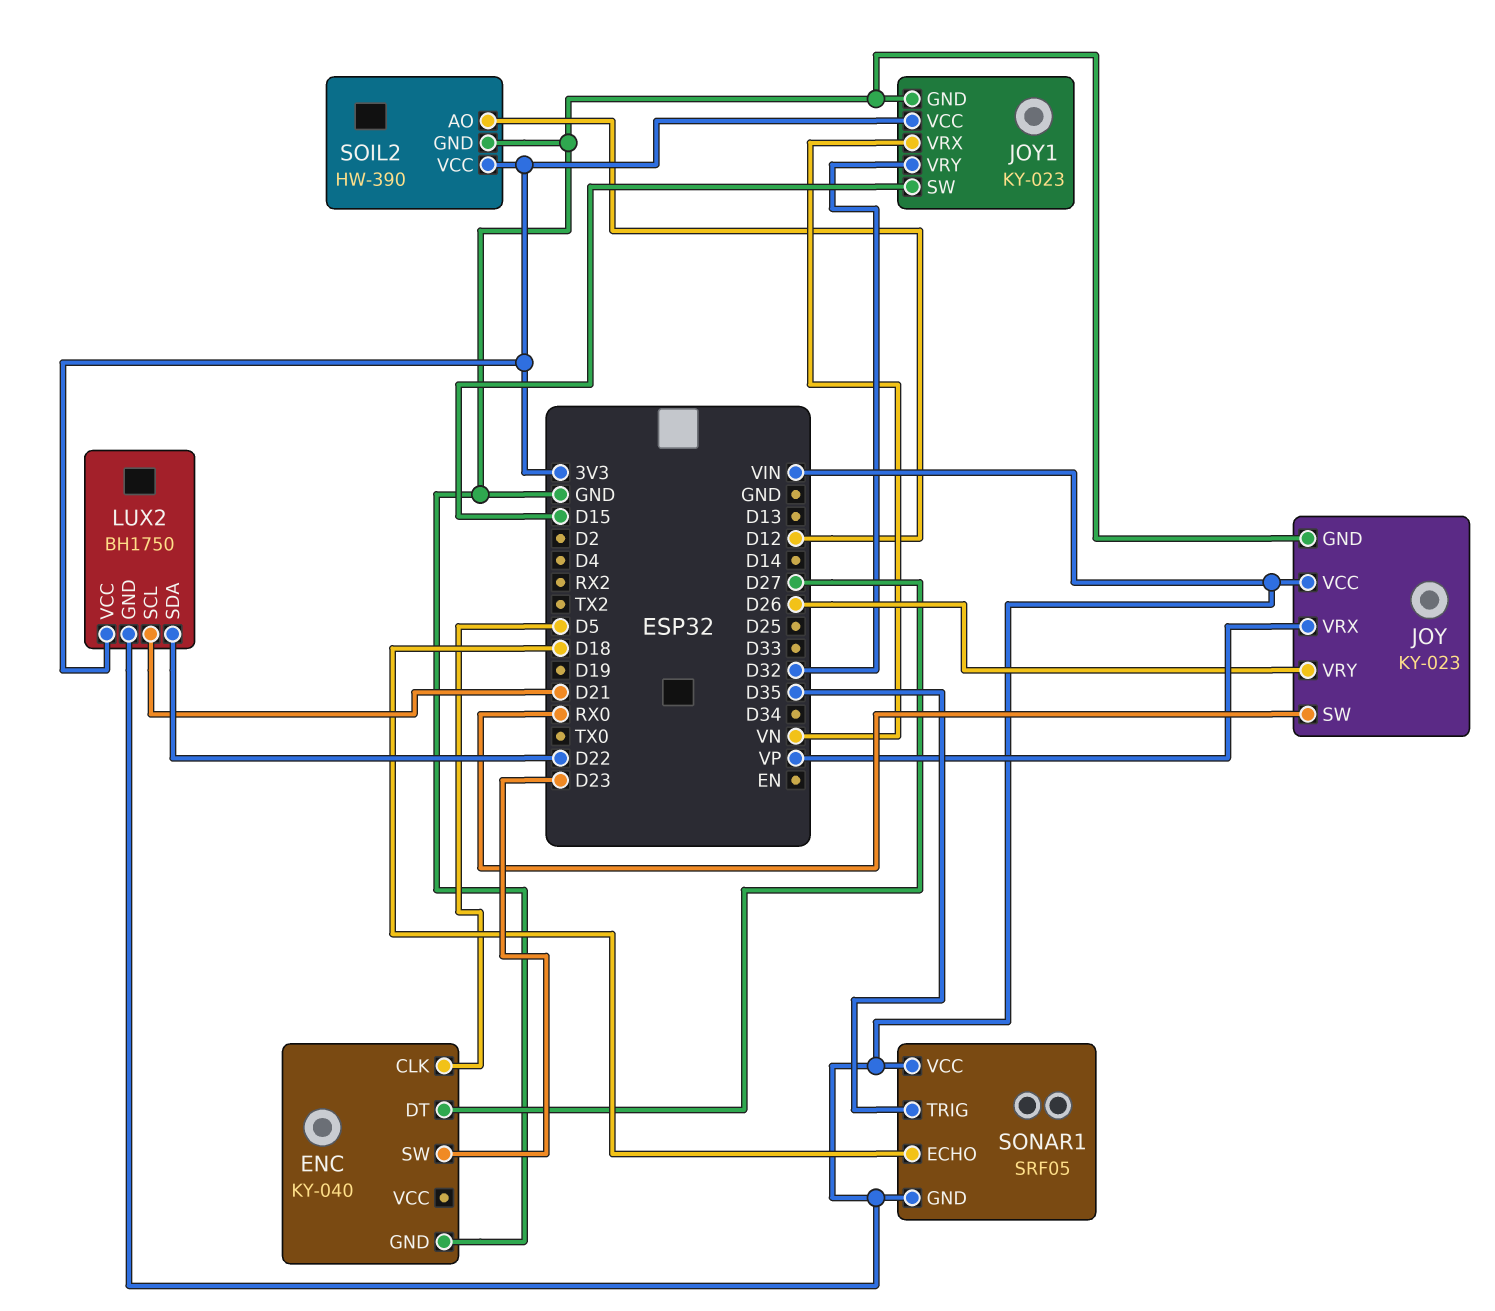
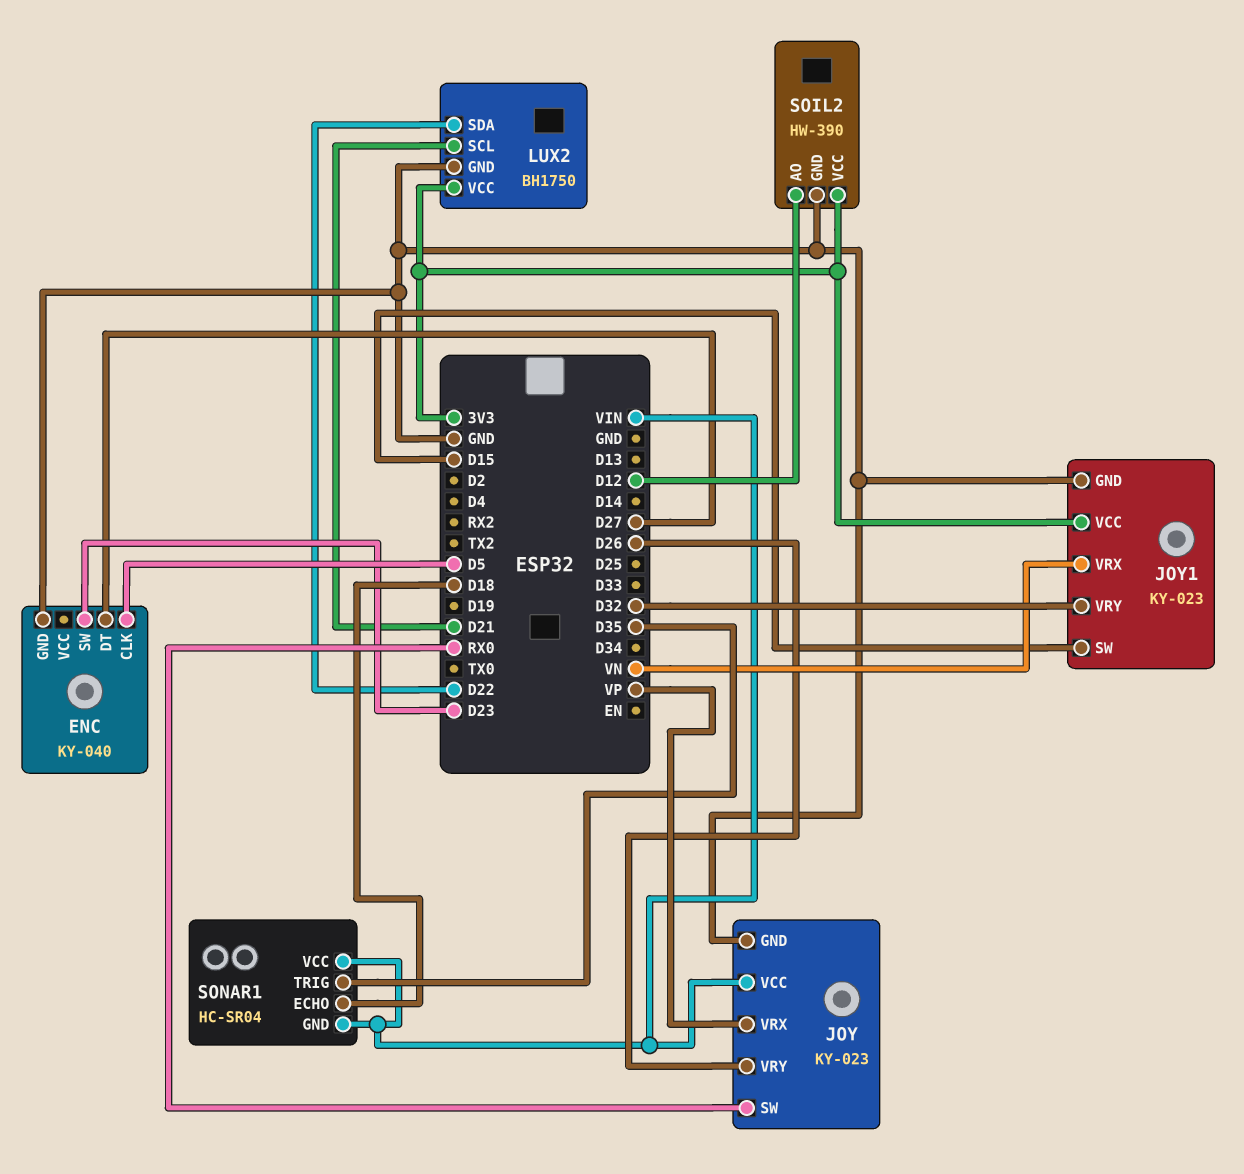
LUX2 pin GND: VIN -> GND
SONAR1: SRF05 -> HC-SR04

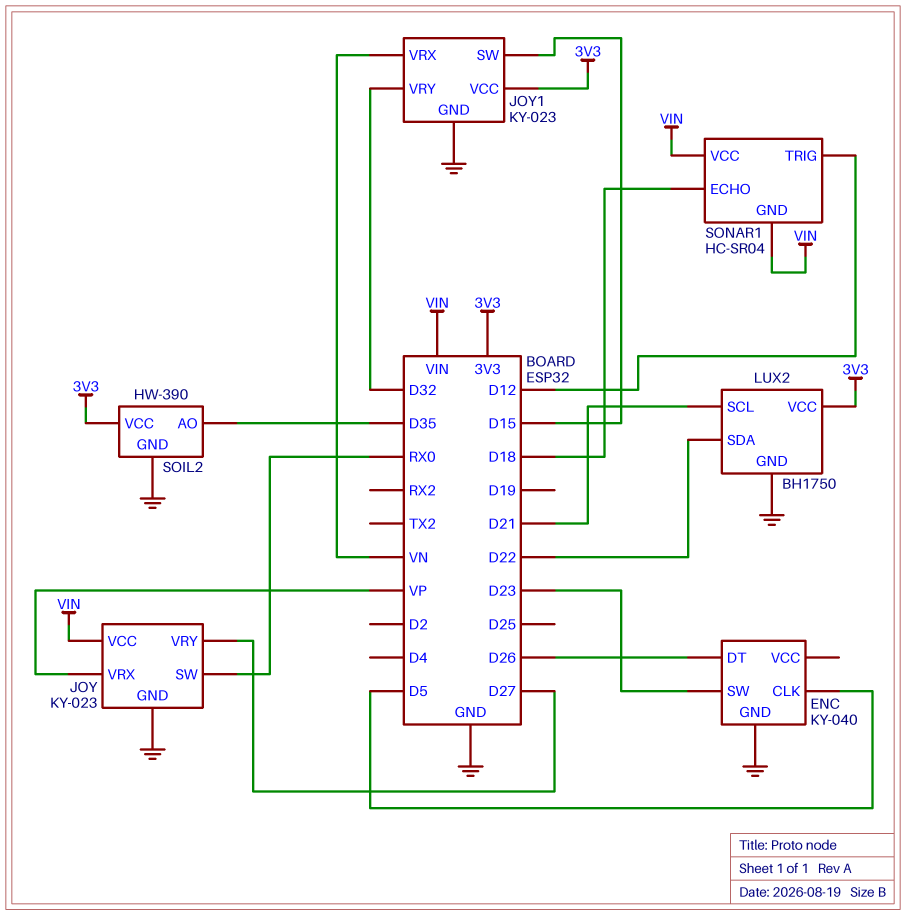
ENC pin DT: D27 -> D26
JOY pin VRY: D26 -> D27
SOIL2 pin AO: D12 -> D35
SONAR1 pin TRIG: D35 -> D12

